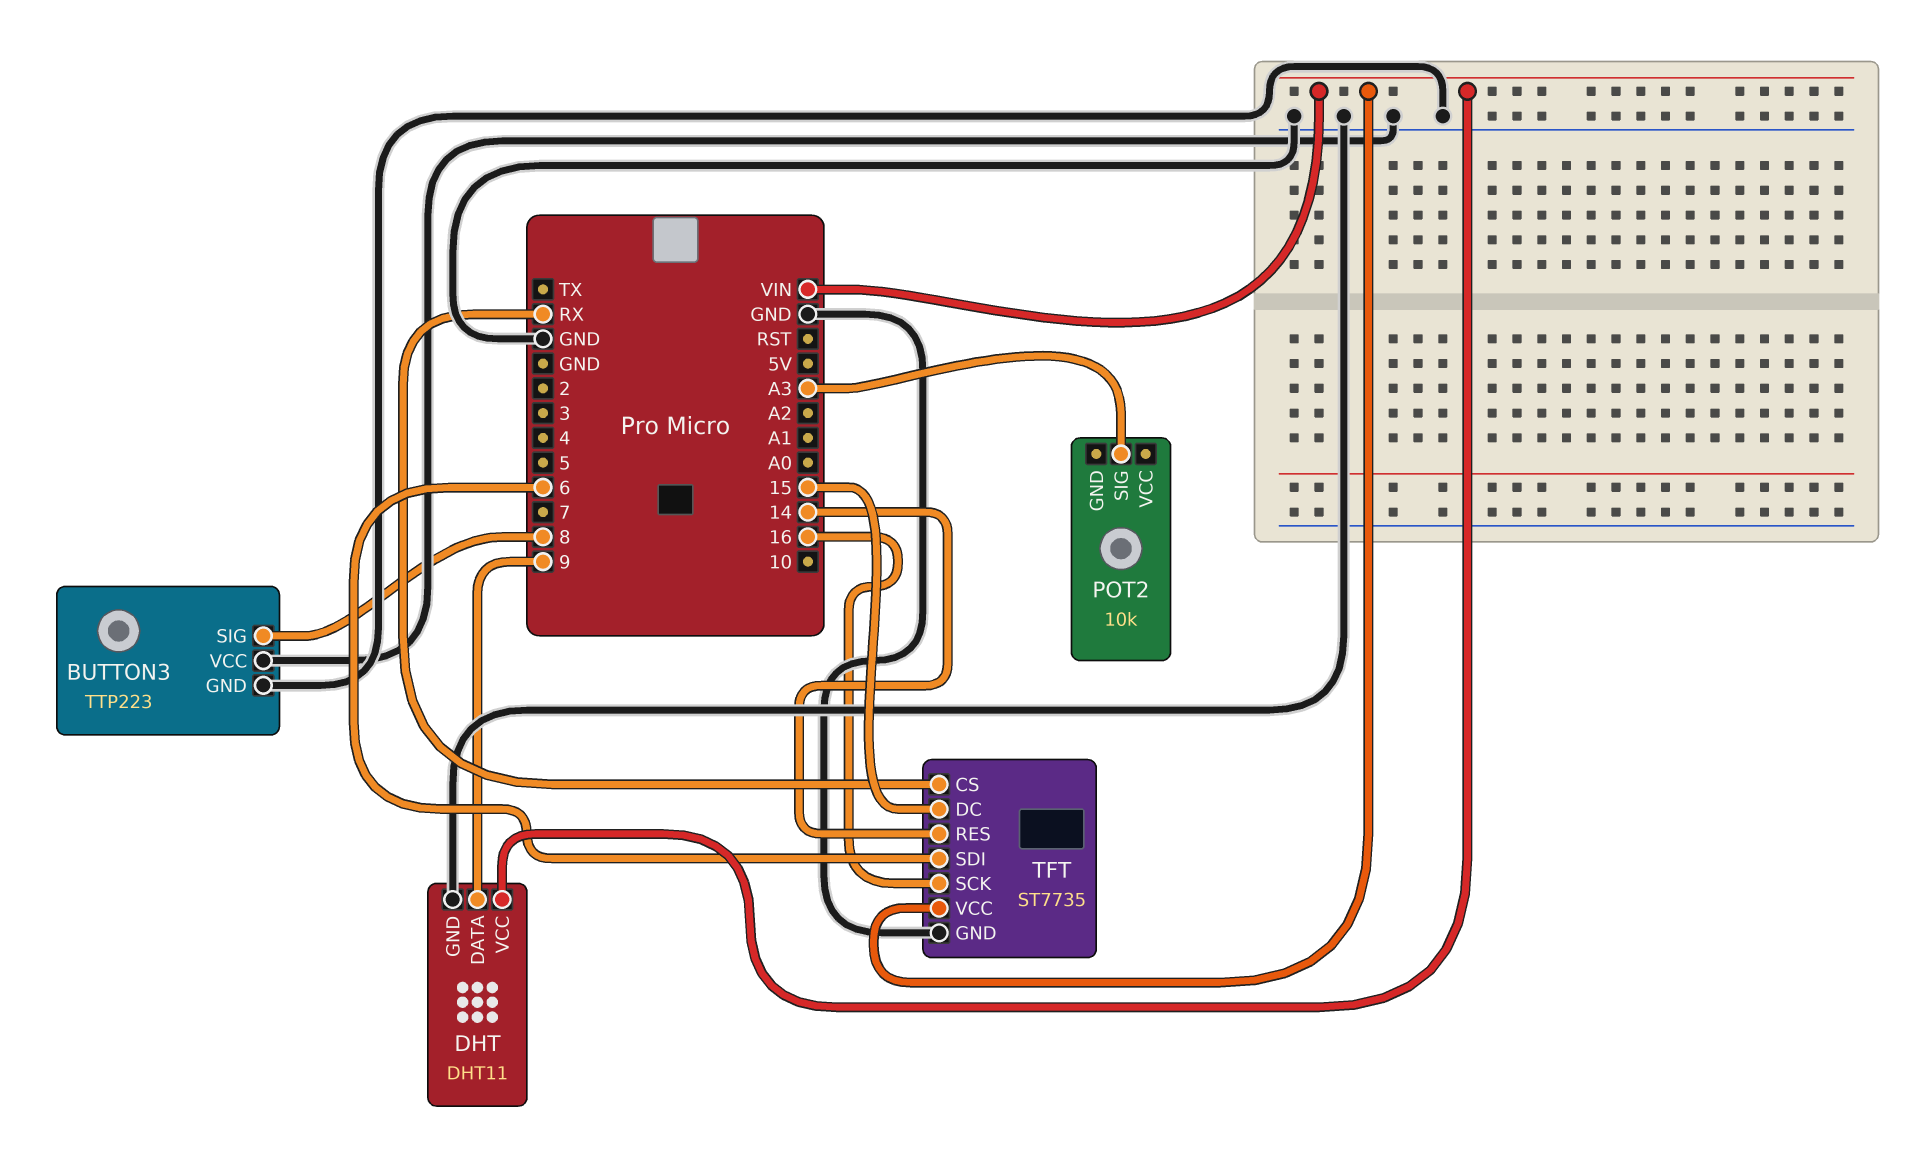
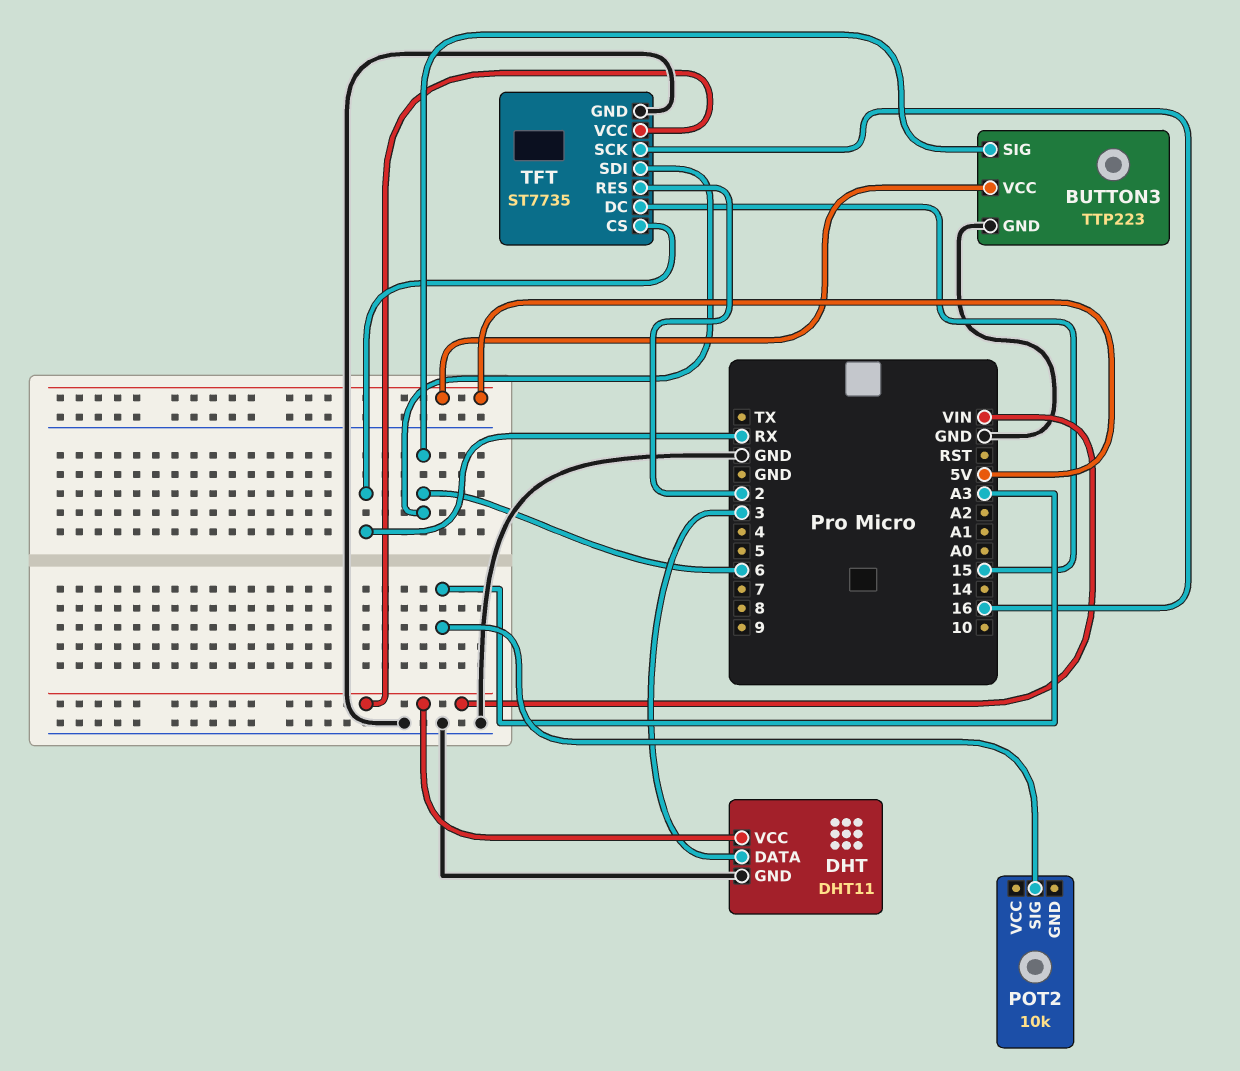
BUTTON3 pin SIG: 8 -> 6
BUTTON3 pin VCC: GND -> 5V
DHT pin DATA: 9 -> 3
TFT pin RES: 14 -> 2

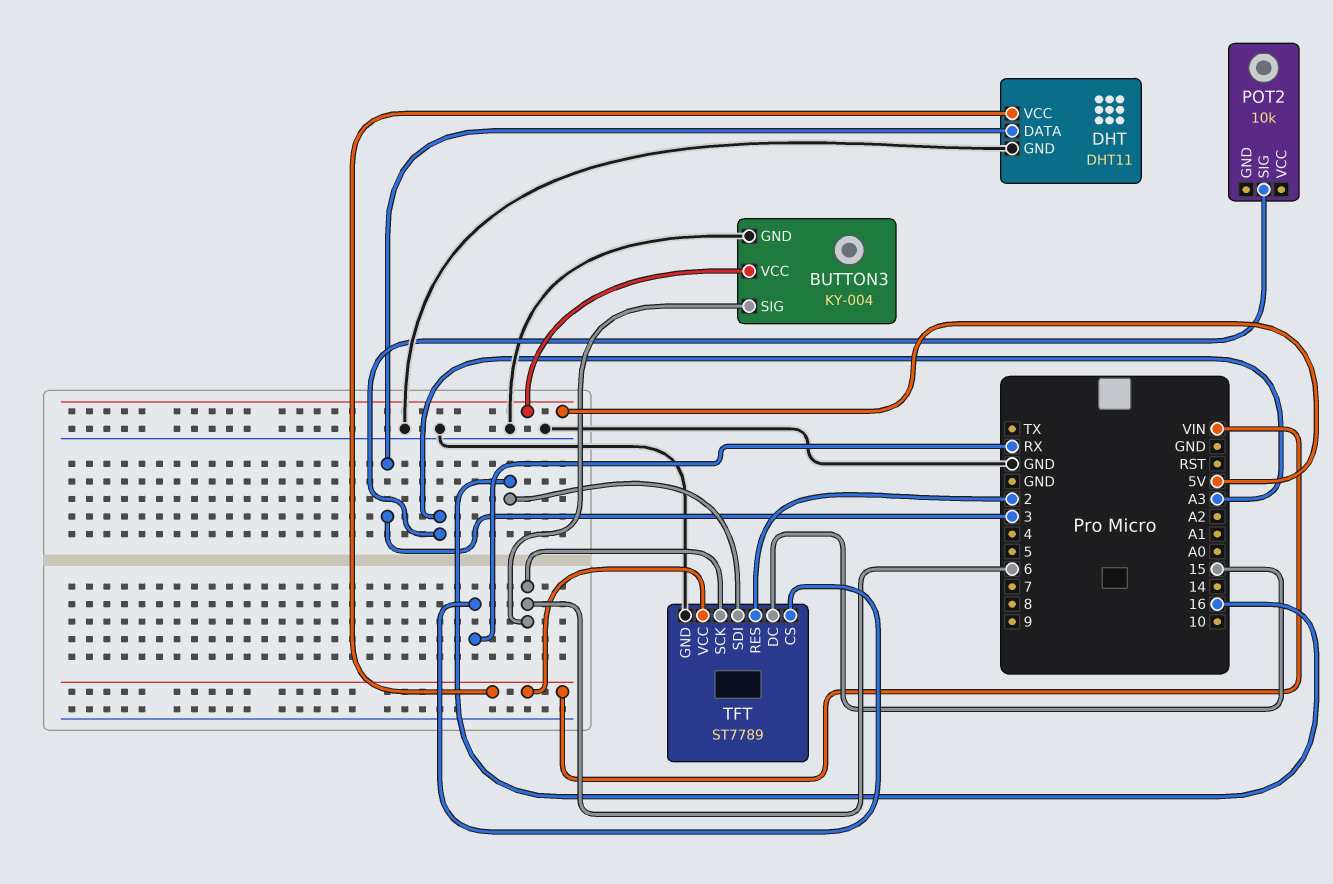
BUTTON3: TTP223 -> KY-004
TFT: ST7735 -> ST7789
TFT pin SCK: 16 -> 6
TFT pin SDI: 6 -> 16

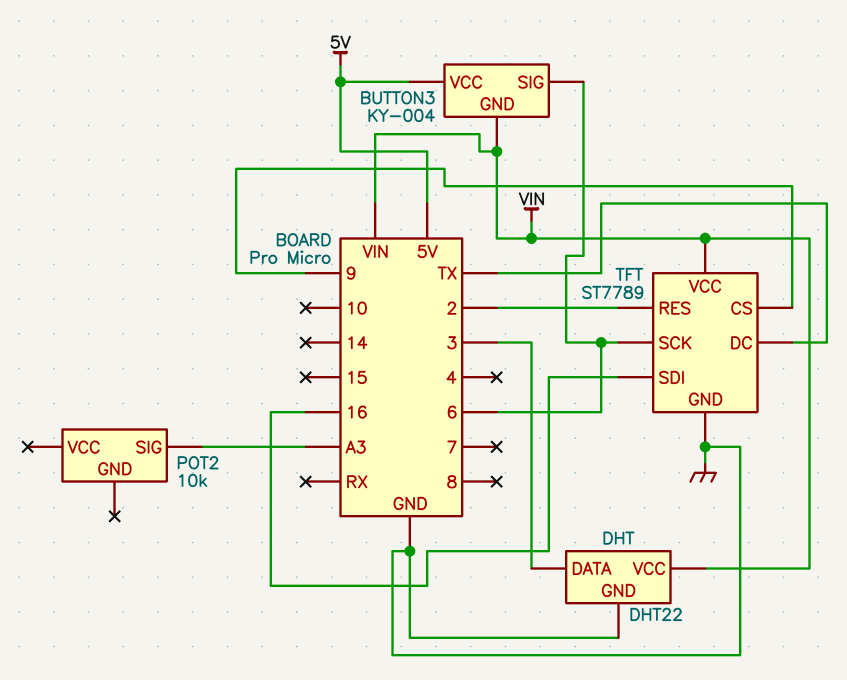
BUTTON3 pin GND: GND -> VIN
DHT: DHT11 -> DHT22
TFT pin CS: RX -> 9
TFT pin DC: 15 -> TX

